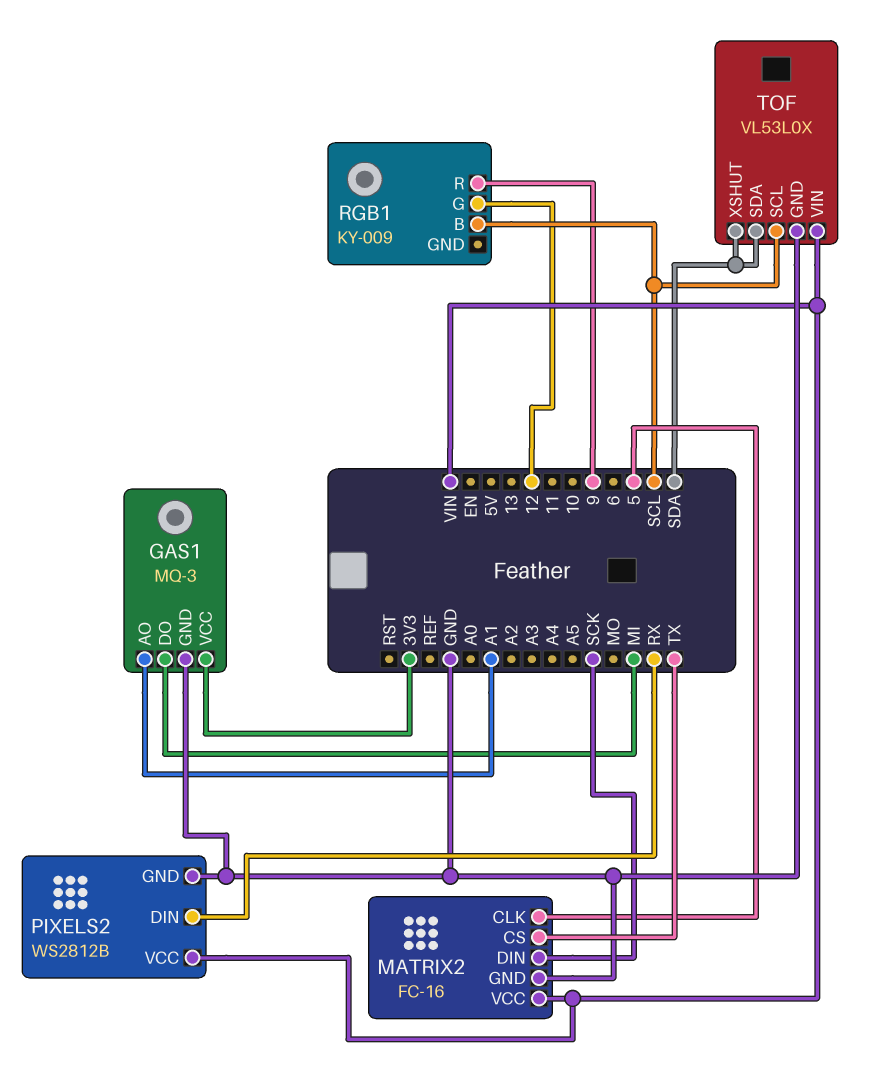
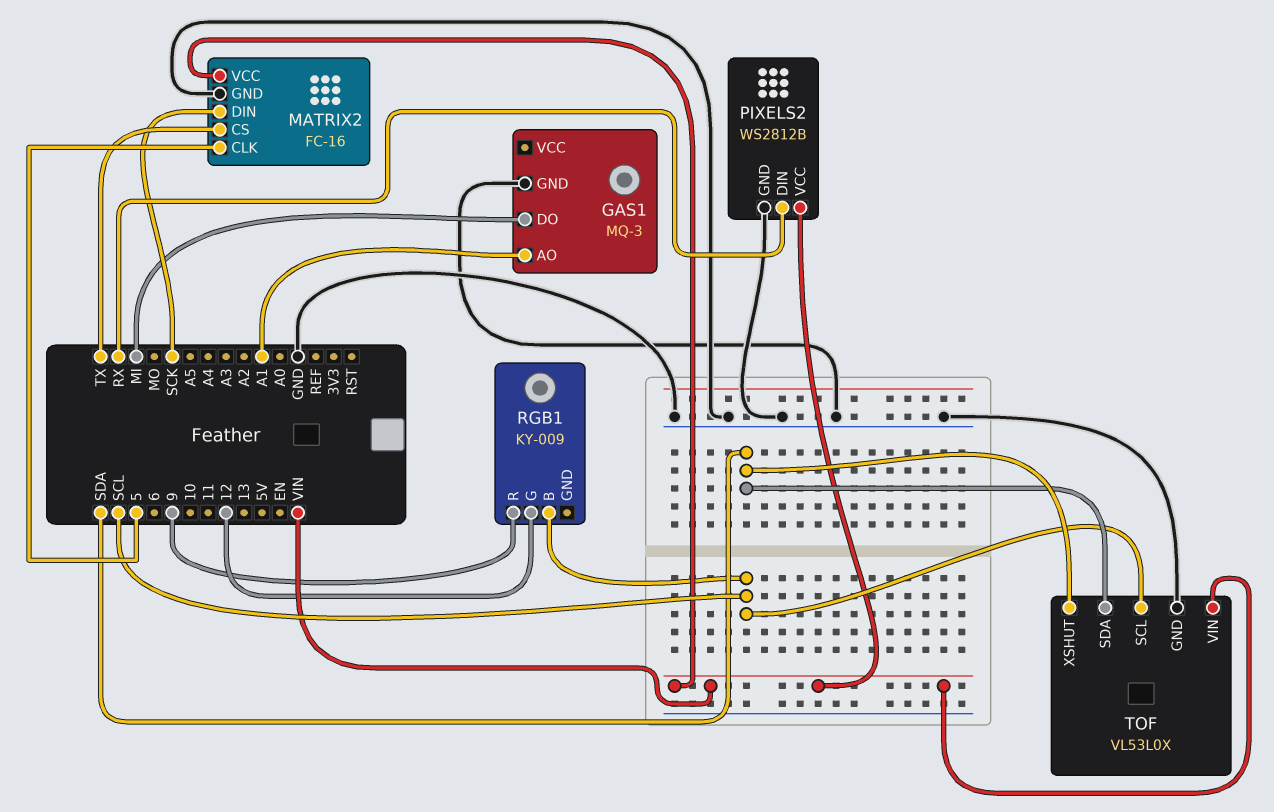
GAS1 pin VCC: 3V3 -> none

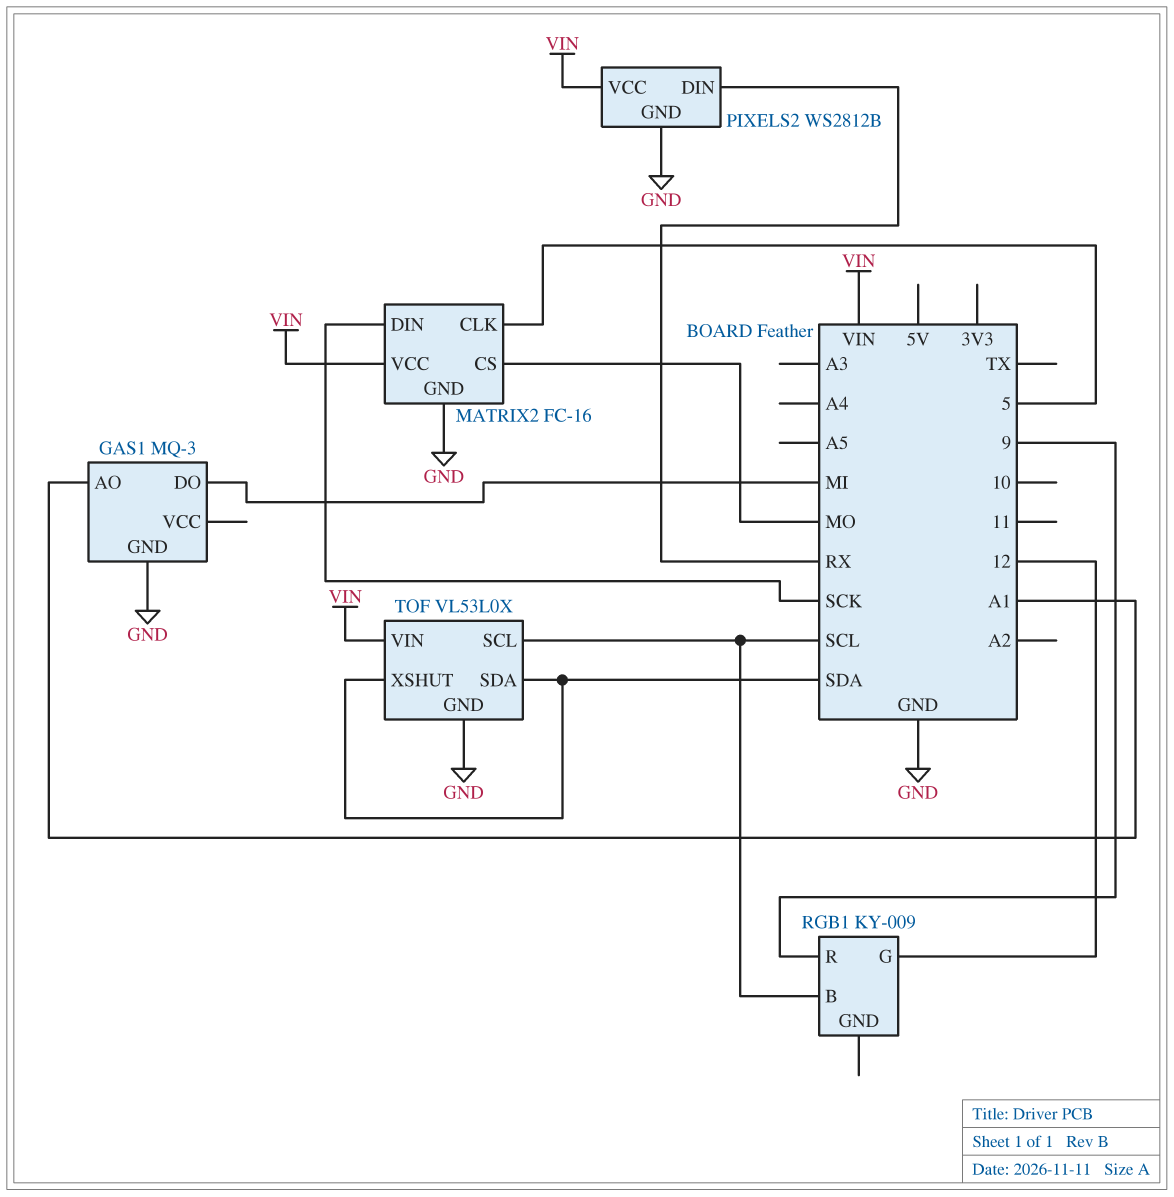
MATRIX2 pin CS: TX -> MO

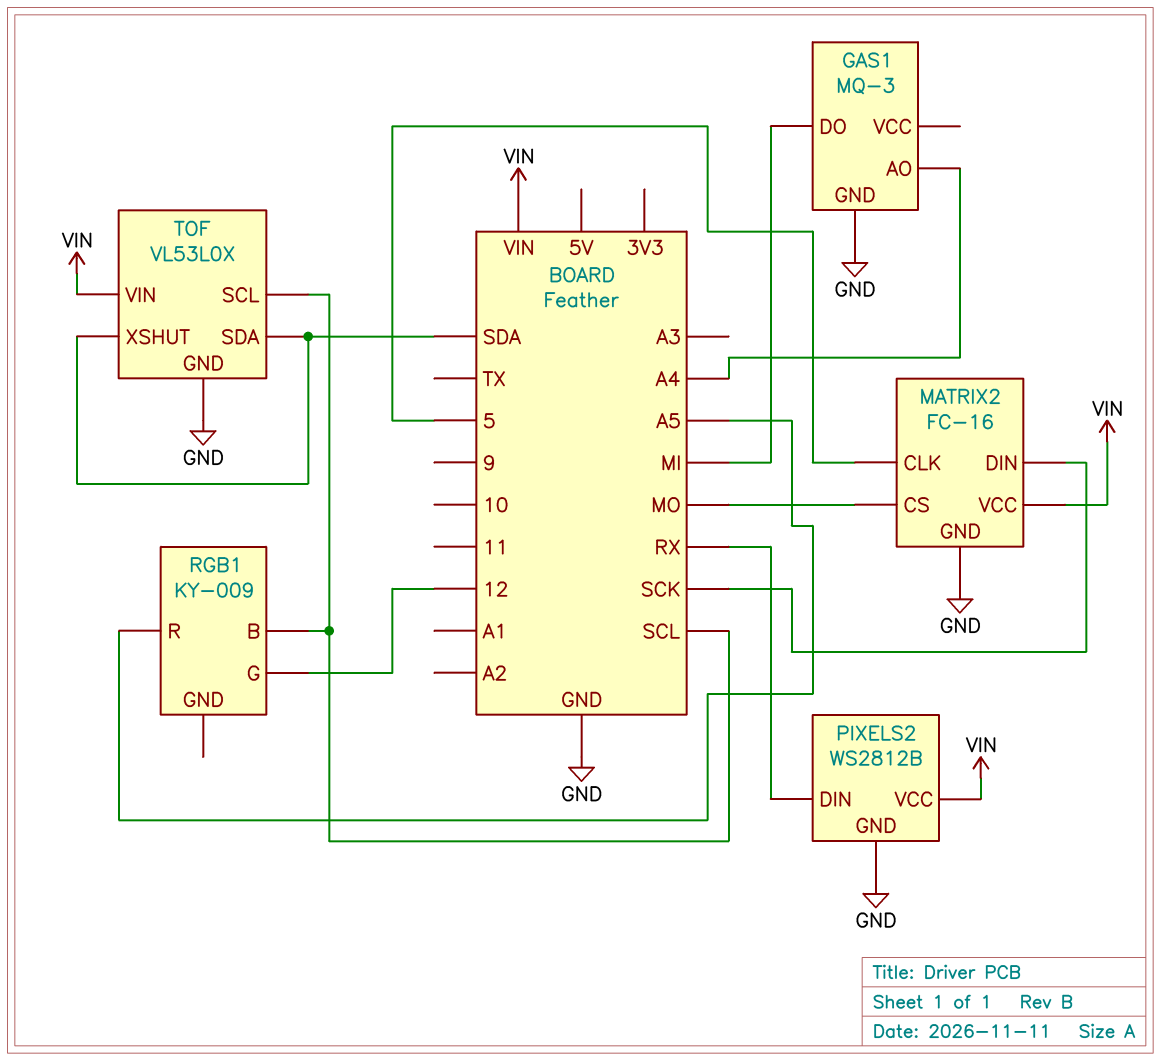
GAS1 pin AO: A1 -> A4
RGB1 pin R: 9 -> A5

